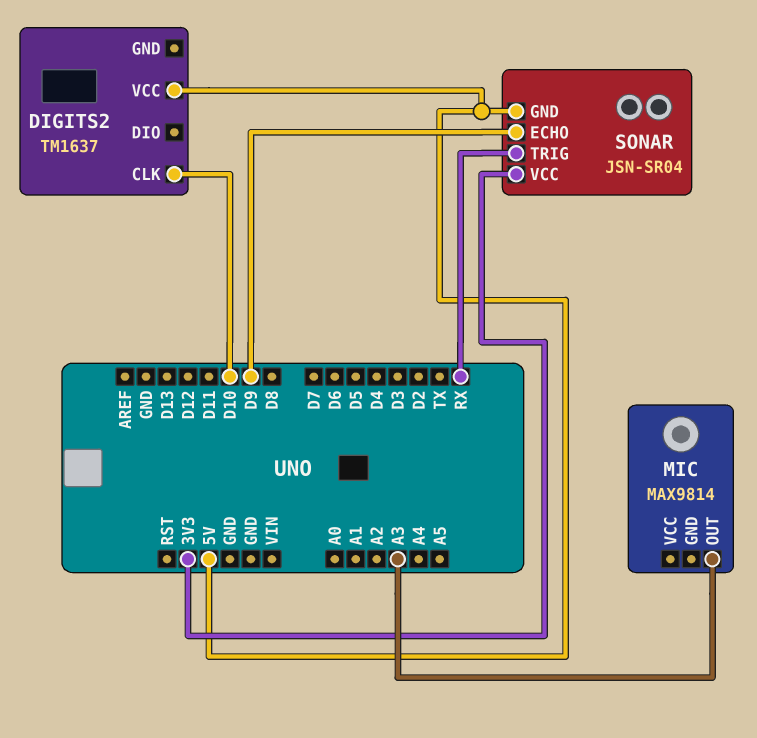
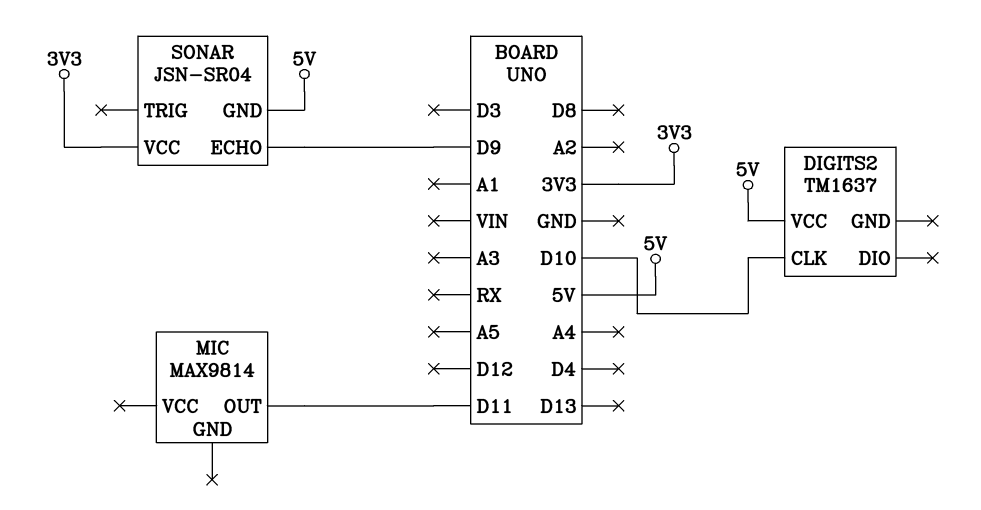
MIC pin OUT: A3 -> D11
SONAR pin TRIG: RX -> none

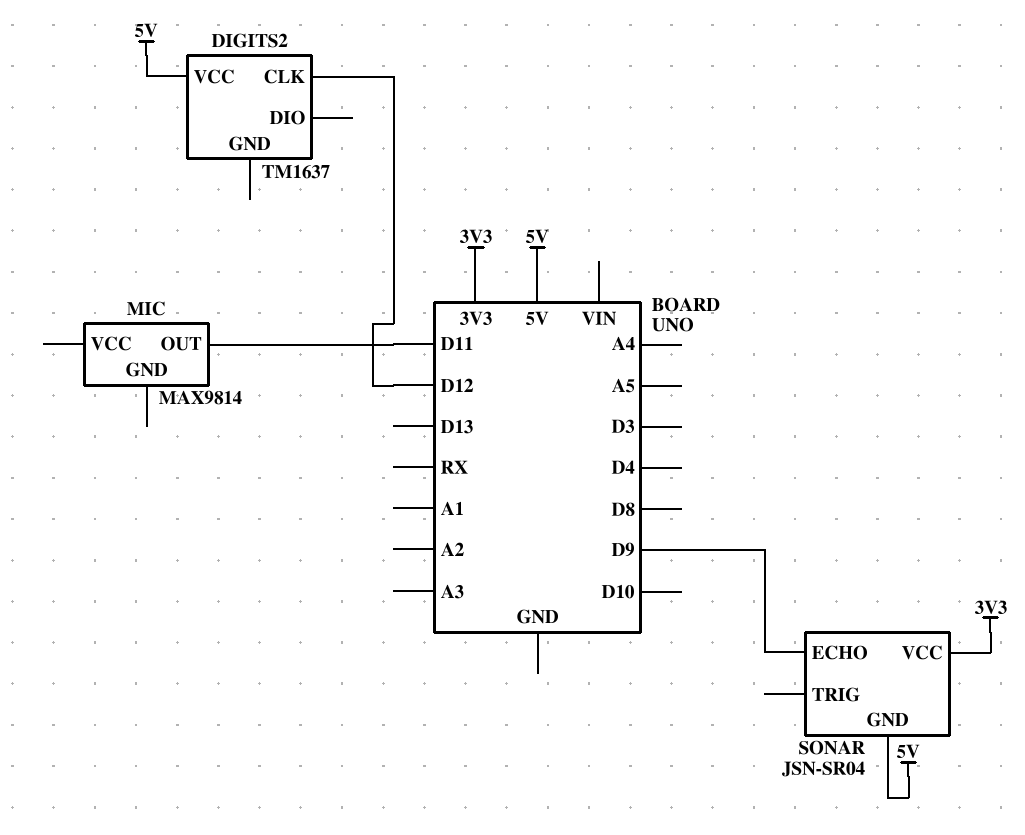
DIGITS2 pin CLK: D10 -> D12

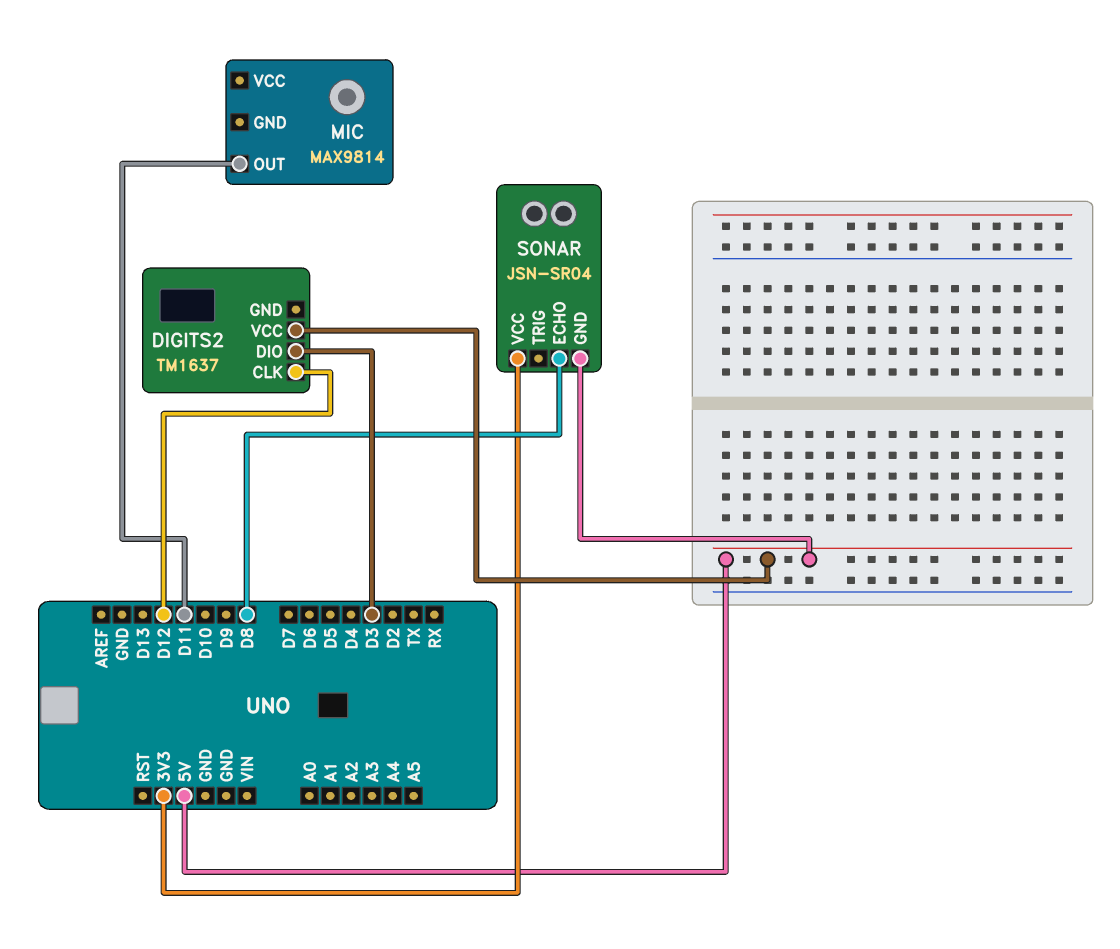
DIGITS2 pin DIO: none -> D3
SONAR pin ECHO: D9 -> D8

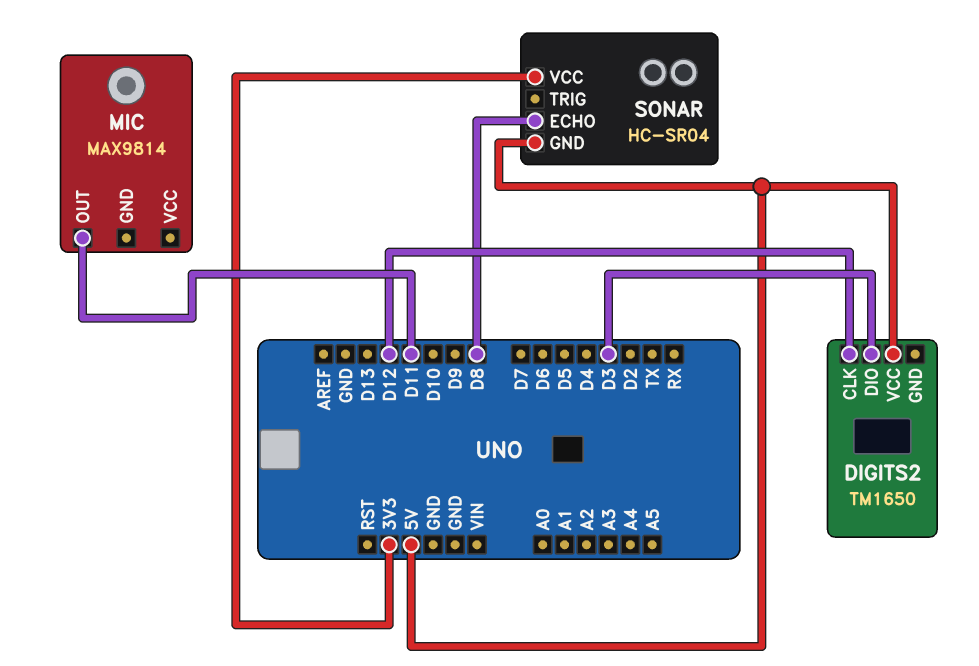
DIGITS2: TM1637 -> TM1650
SONAR: JSN-SR04 -> HC-SR04

